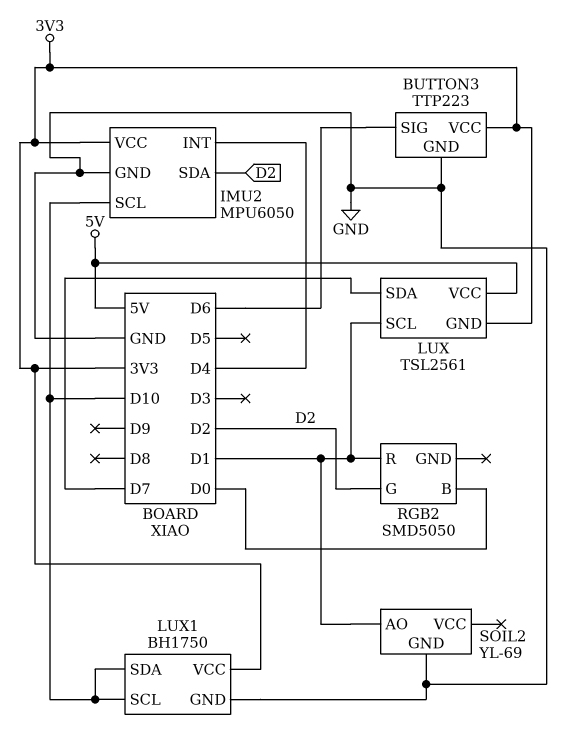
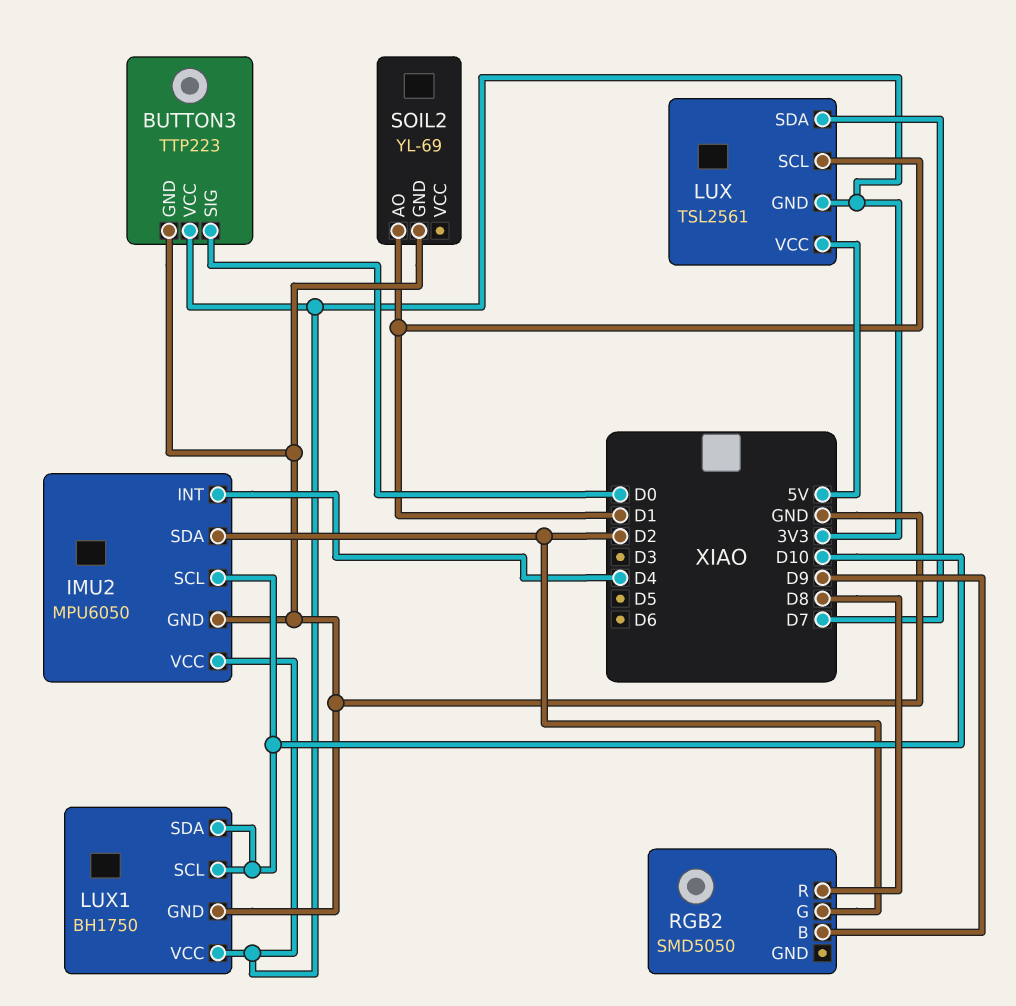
BUTTON3 pin SIG: D6 -> D0
RGB2 pin B: D0 -> D9
RGB2 pin R: D1 -> D8

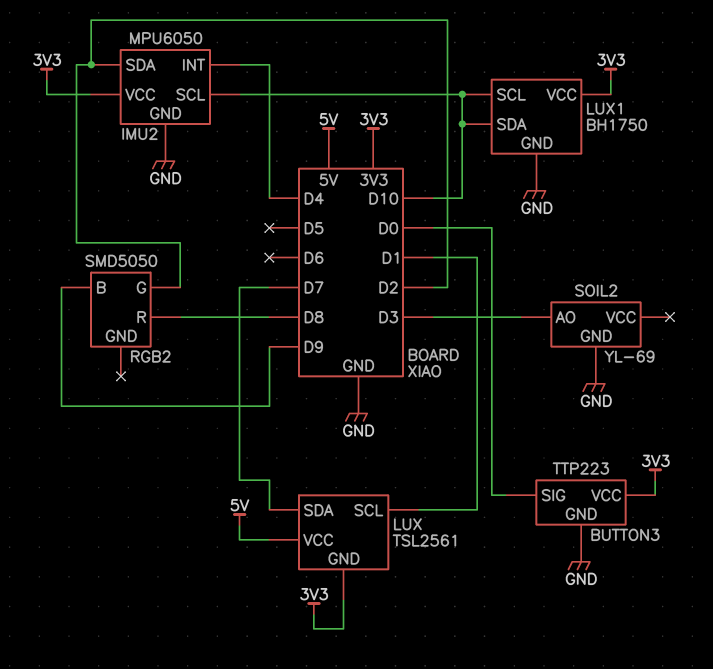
SOIL2 pin AO: D1 -> D3

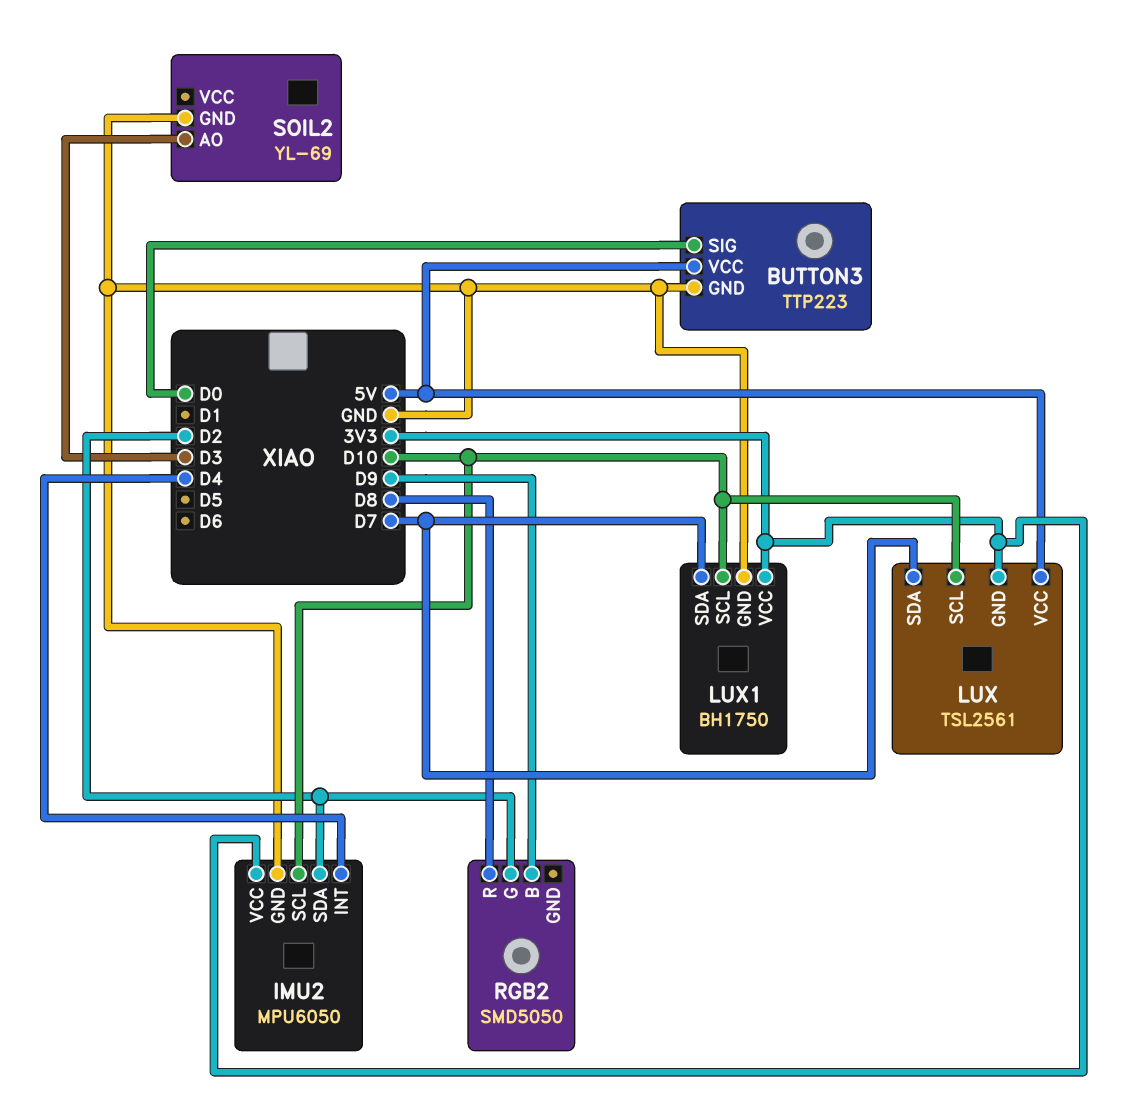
BUTTON3 pin VCC: 3V3 -> 5V
LUX pin SCL: D1 -> D10
LUX1 pin SDA: D10 -> D7

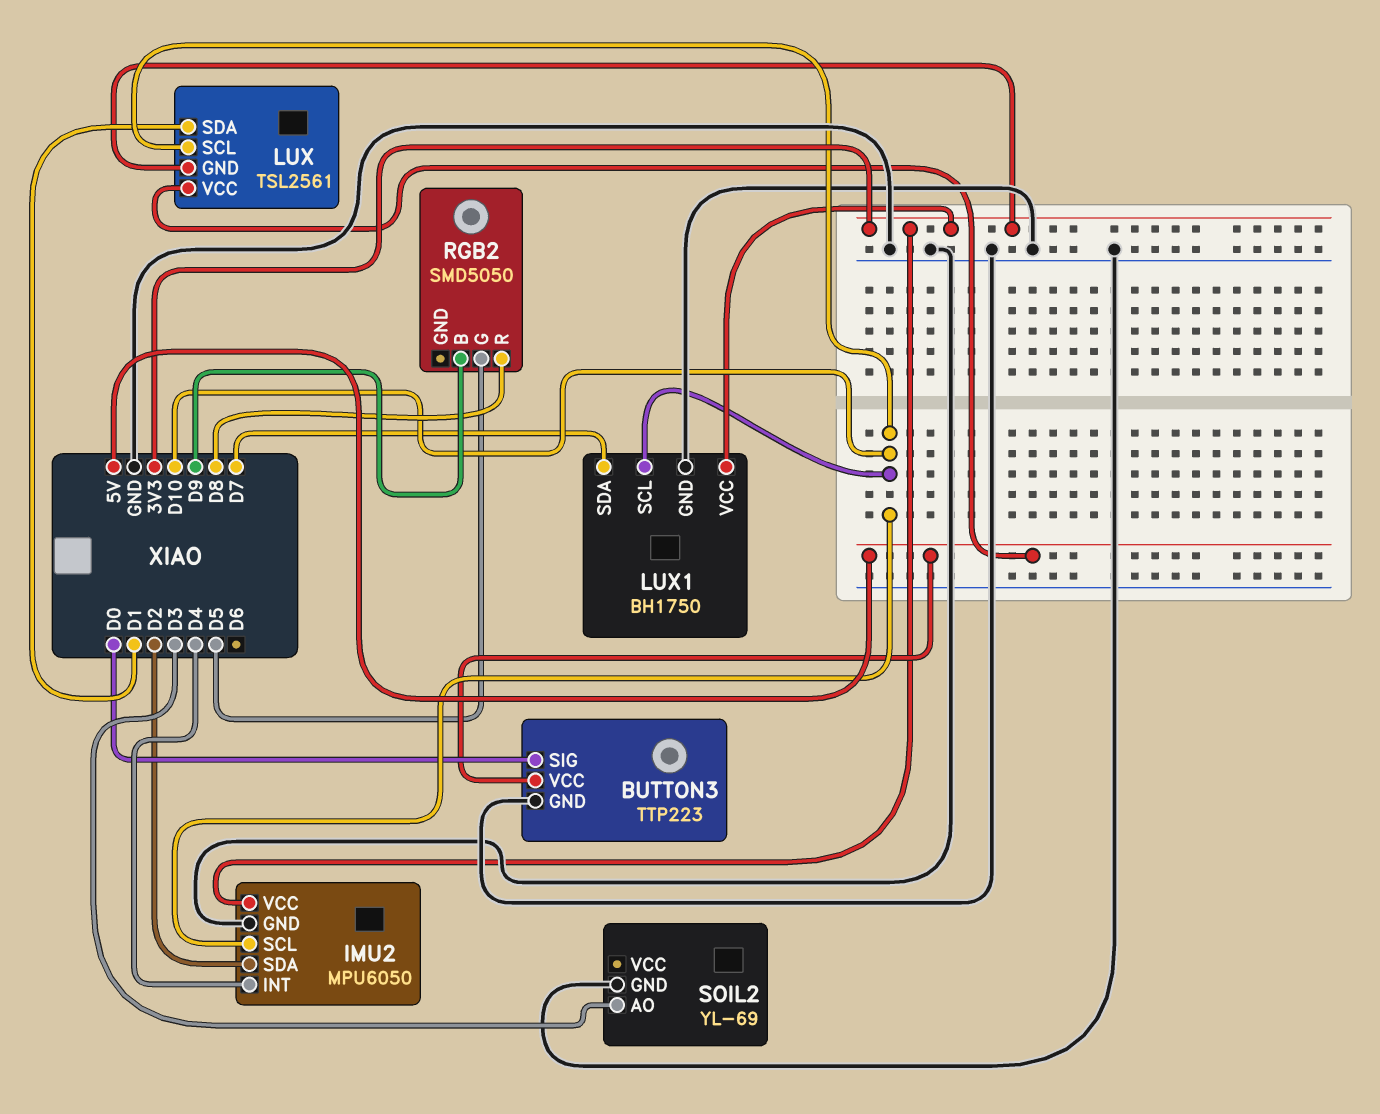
LUX pin SDA: D7 -> D1
RGB2 pin G: D2 -> D5

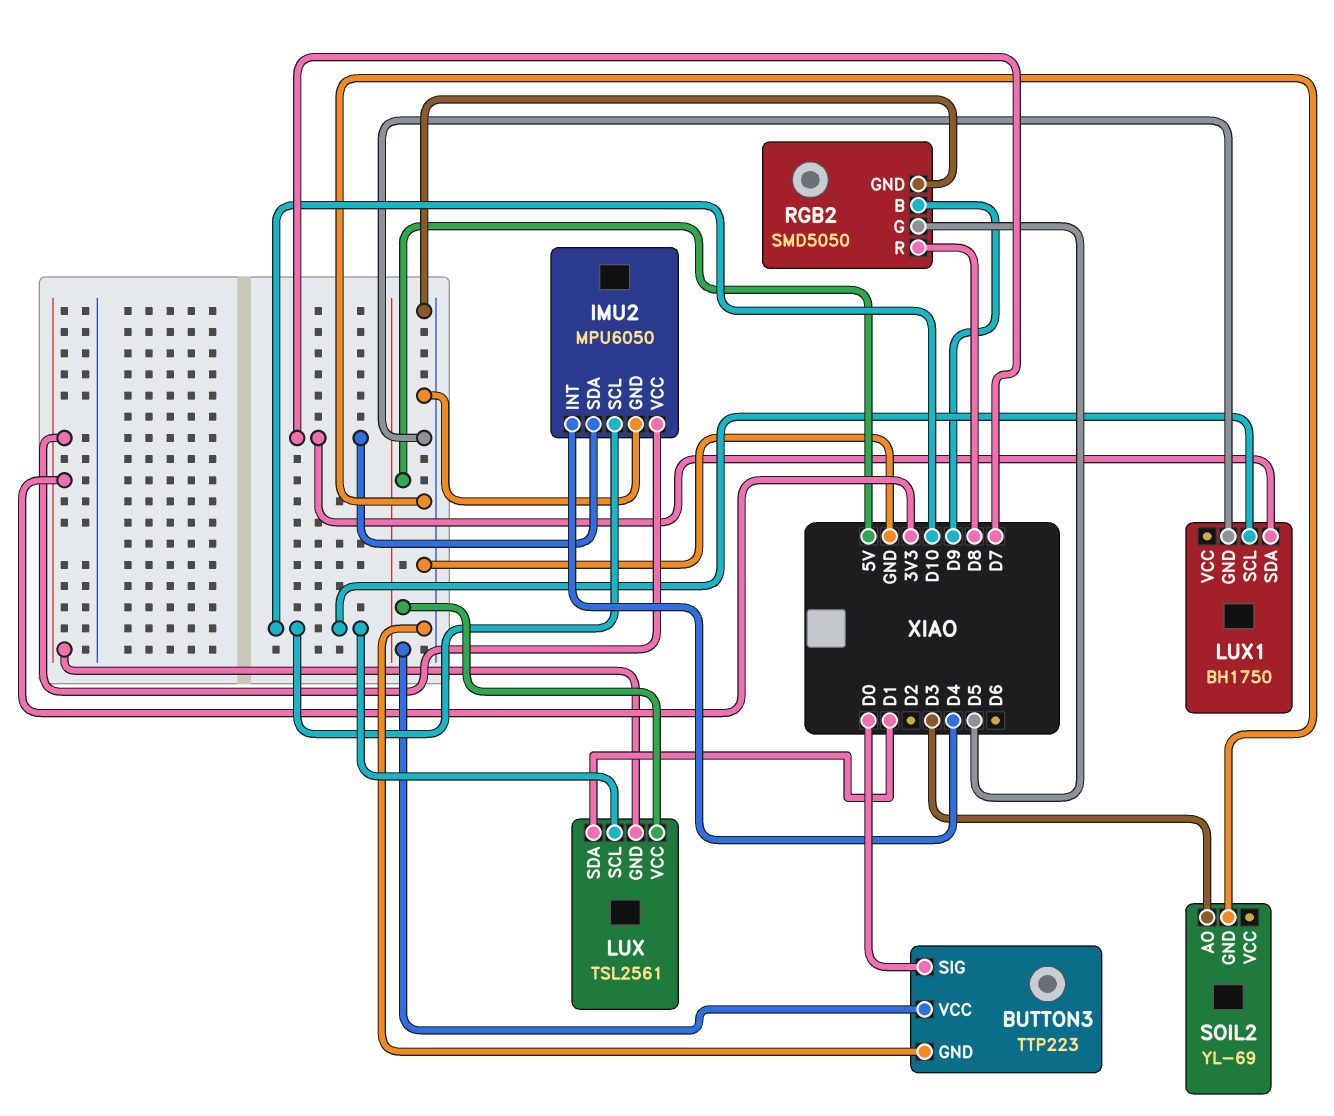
IMU2 pin SDA: D2 -> D7
LUX1 pin VCC: 3V3 -> none
RGB2 pin GND: none -> GND

